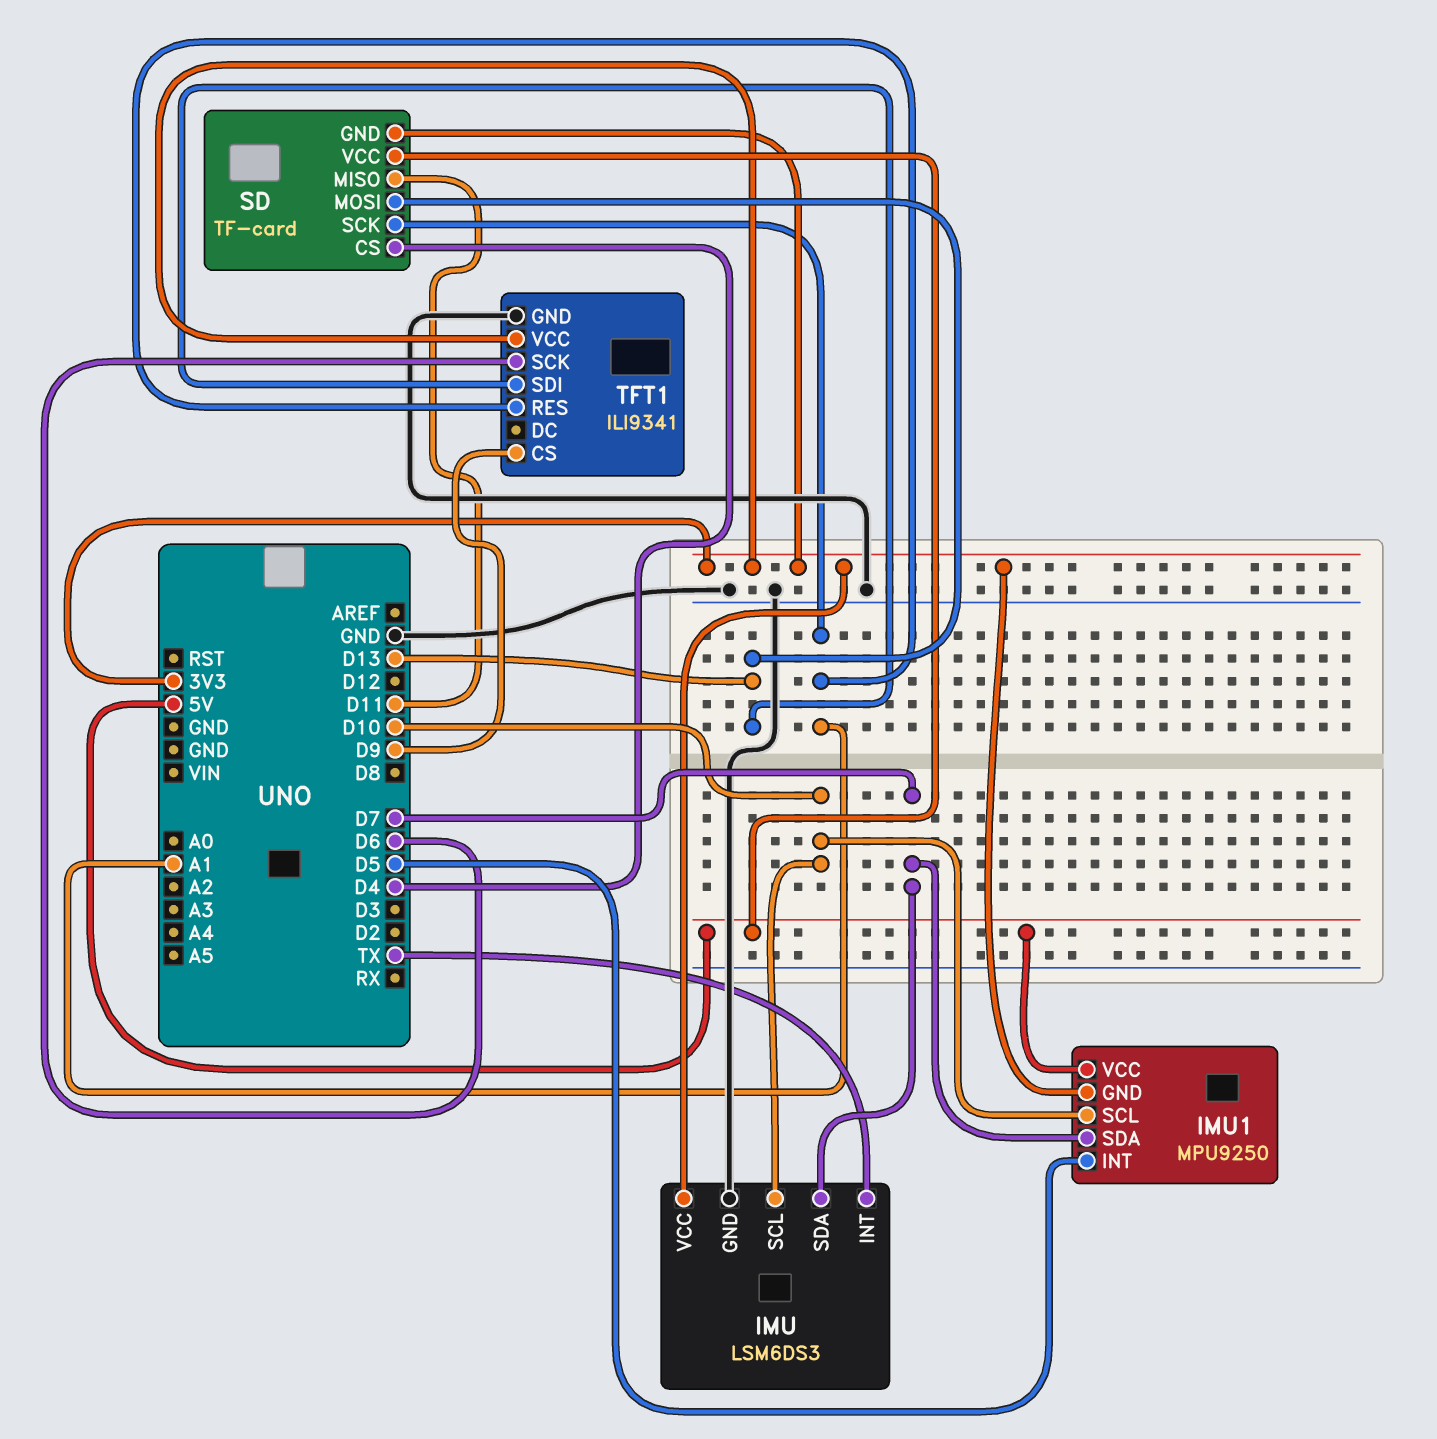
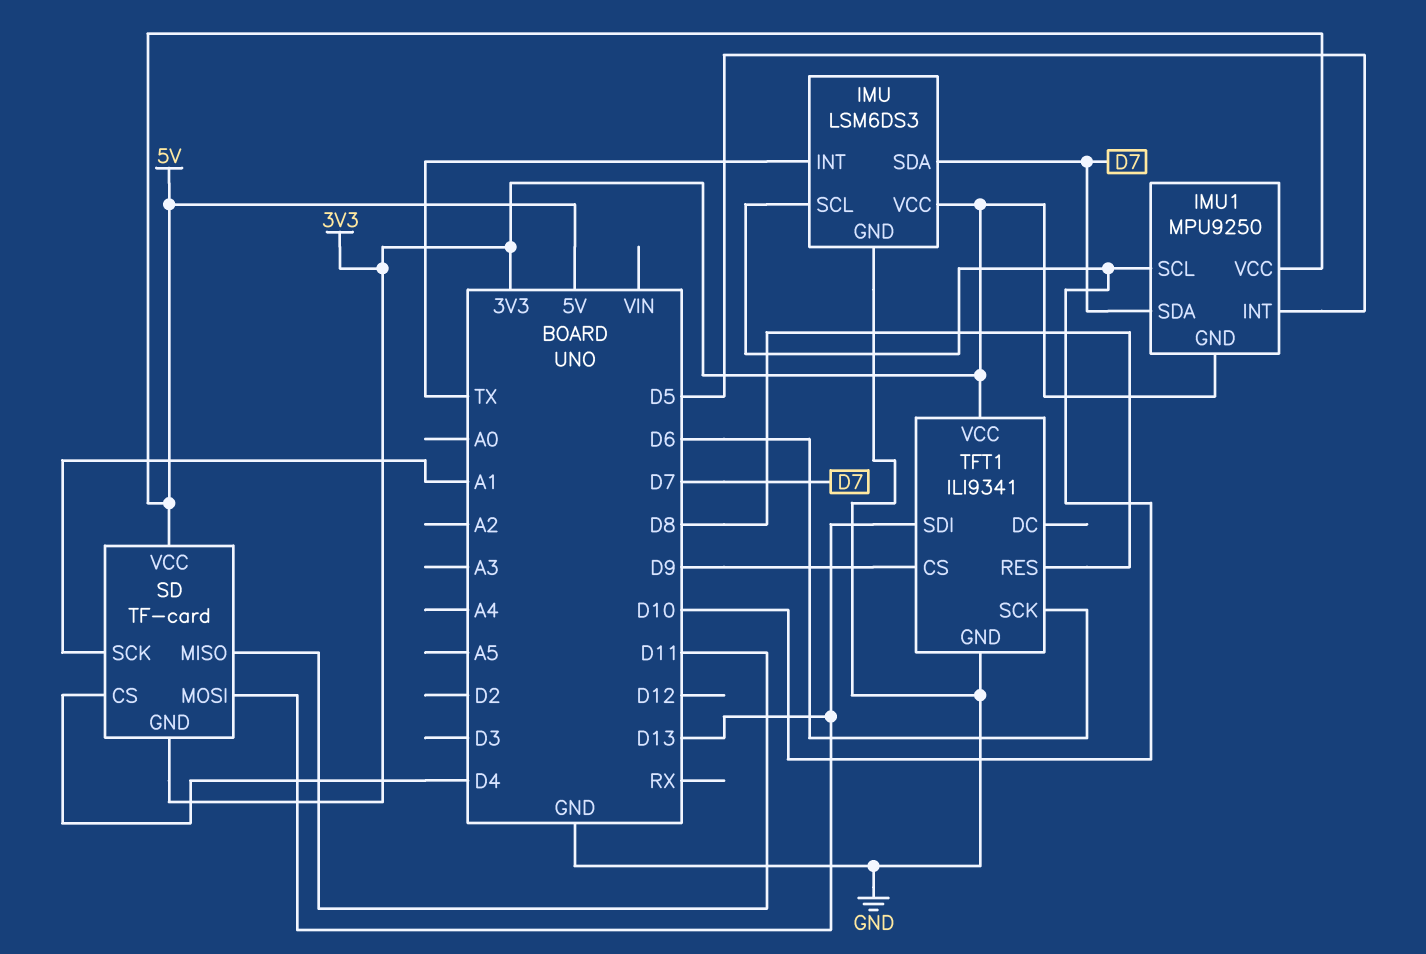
TFT1 pin RES: A1 -> D8

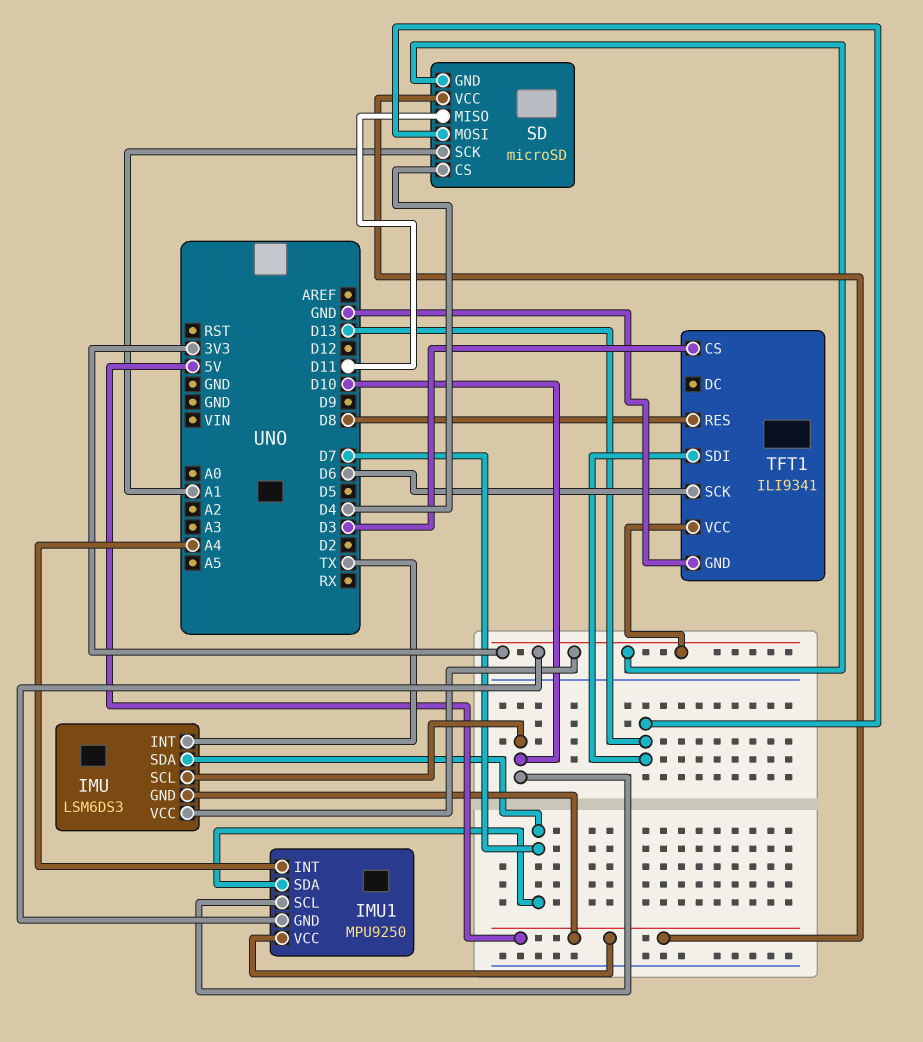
IMU pin GND: GND -> 5V
IMU1 pin INT: D5 -> A4
SD: TF-card -> microSD
TFT1 pin CS: D9 -> D3

